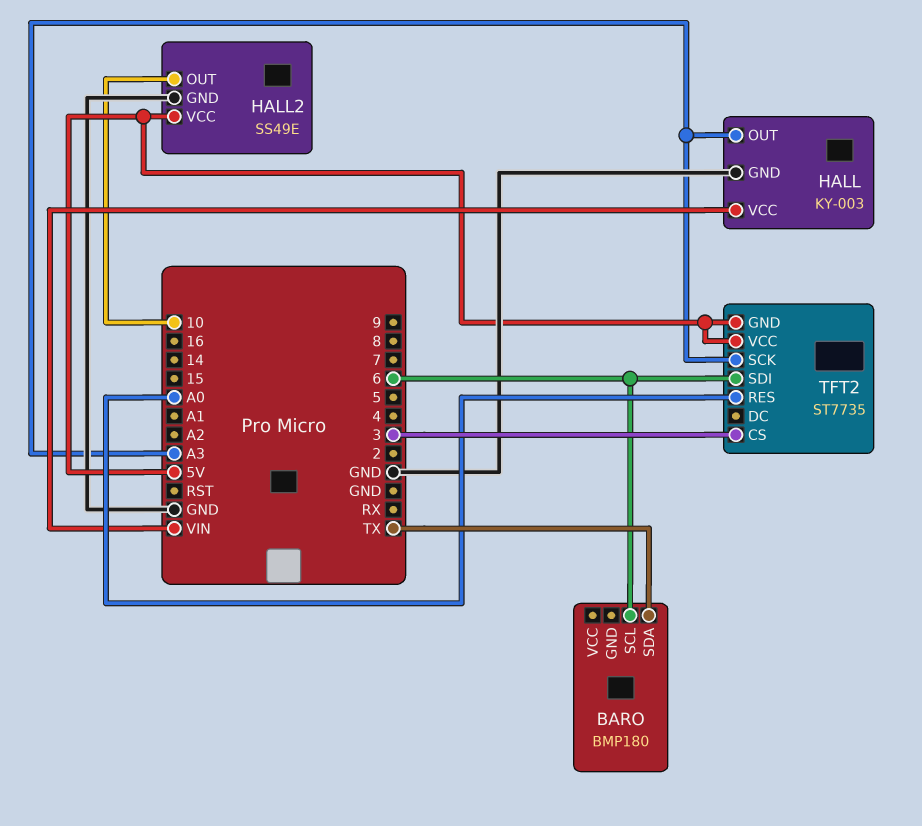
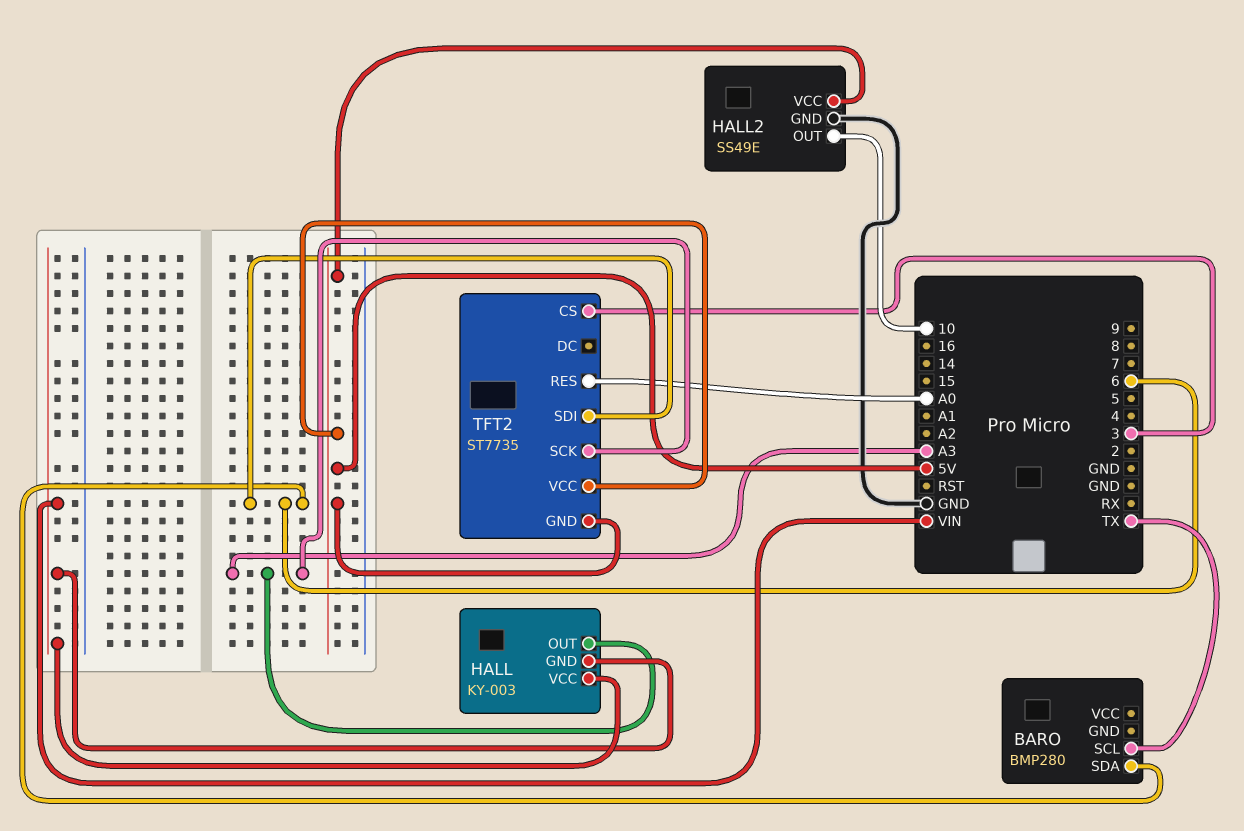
BARO: BMP180 -> BMP280
BARO pin SCL: 6 -> TX
BARO pin SDA: TX -> 6
HALL pin GND: GND -> VIN

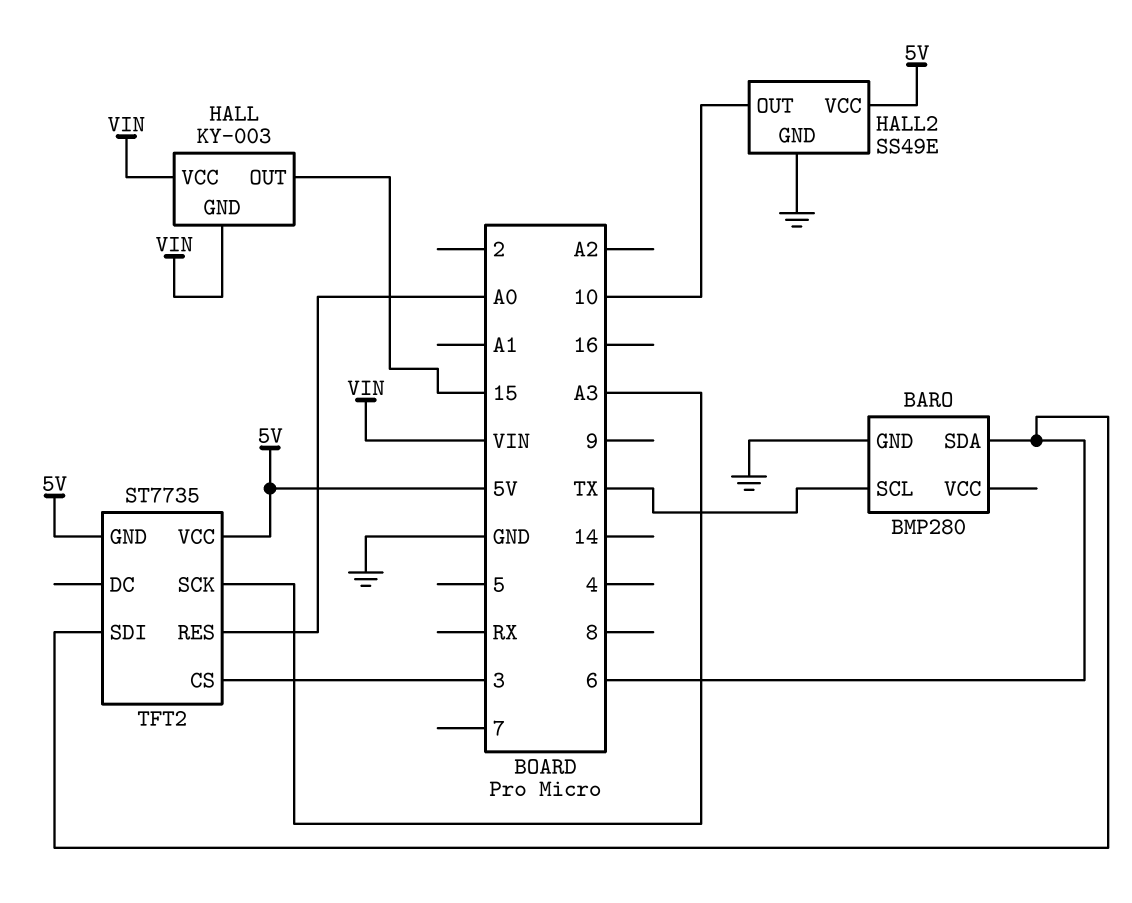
BARO pin GND: none -> GND
HALL pin OUT: A3 -> 15

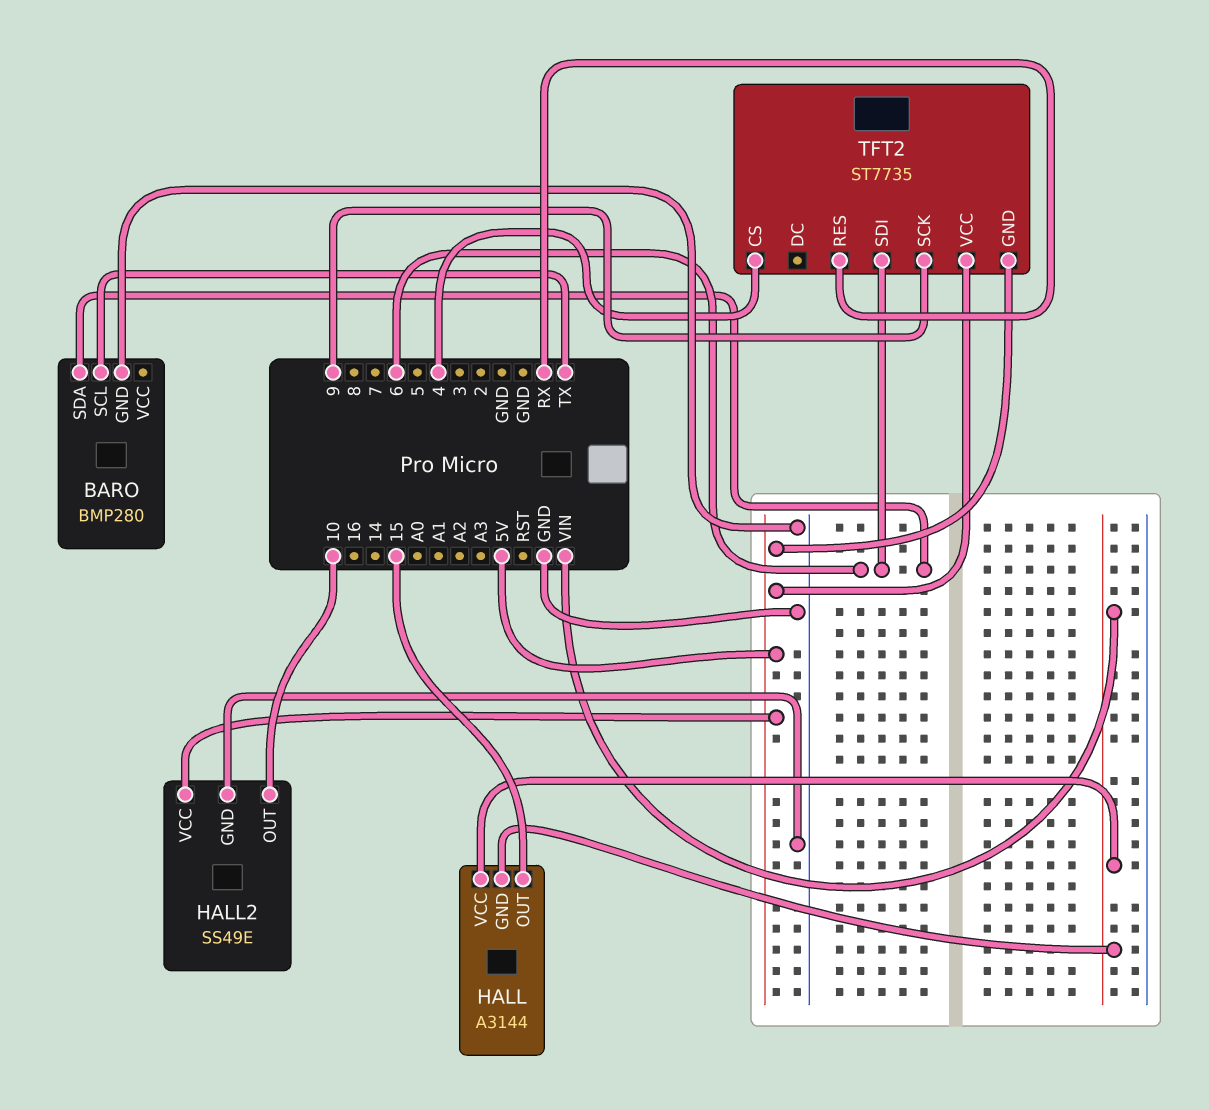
HALL: KY-003 -> A3144
TFT2 pin CS: 3 -> 4
TFT2 pin RES: A0 -> RX
TFT2 pin SCK: A3 -> 9

